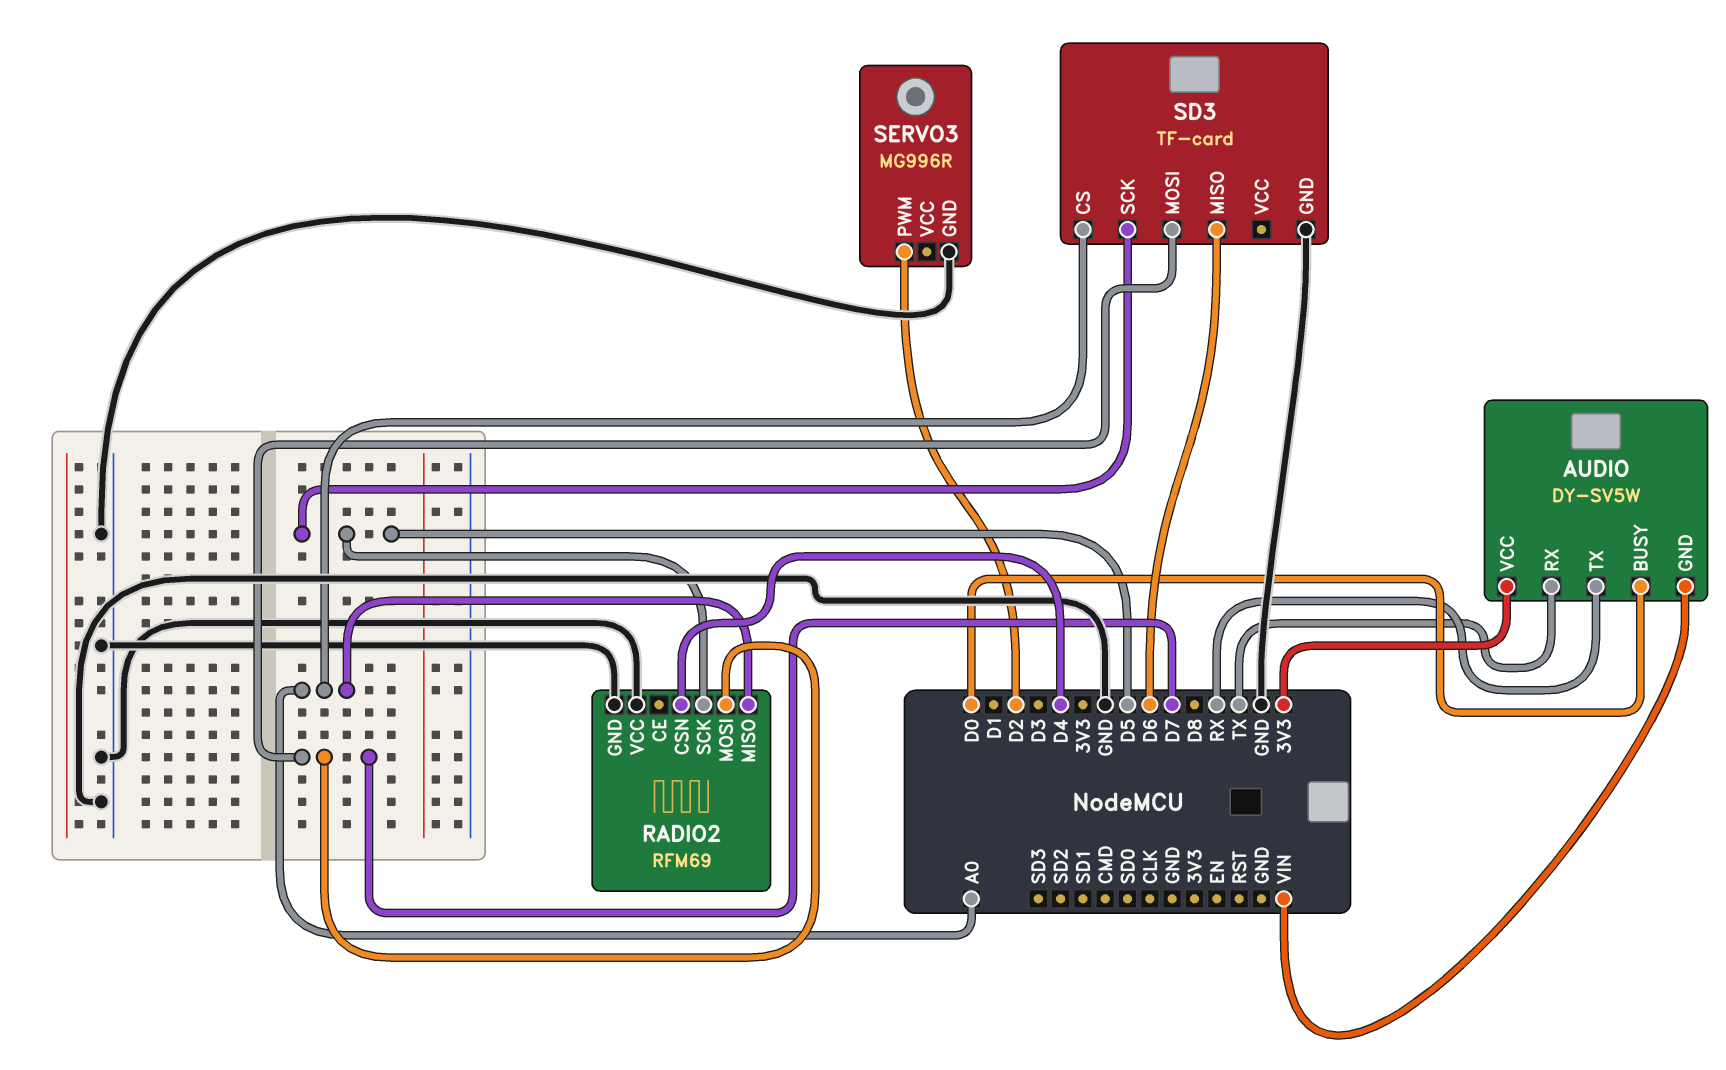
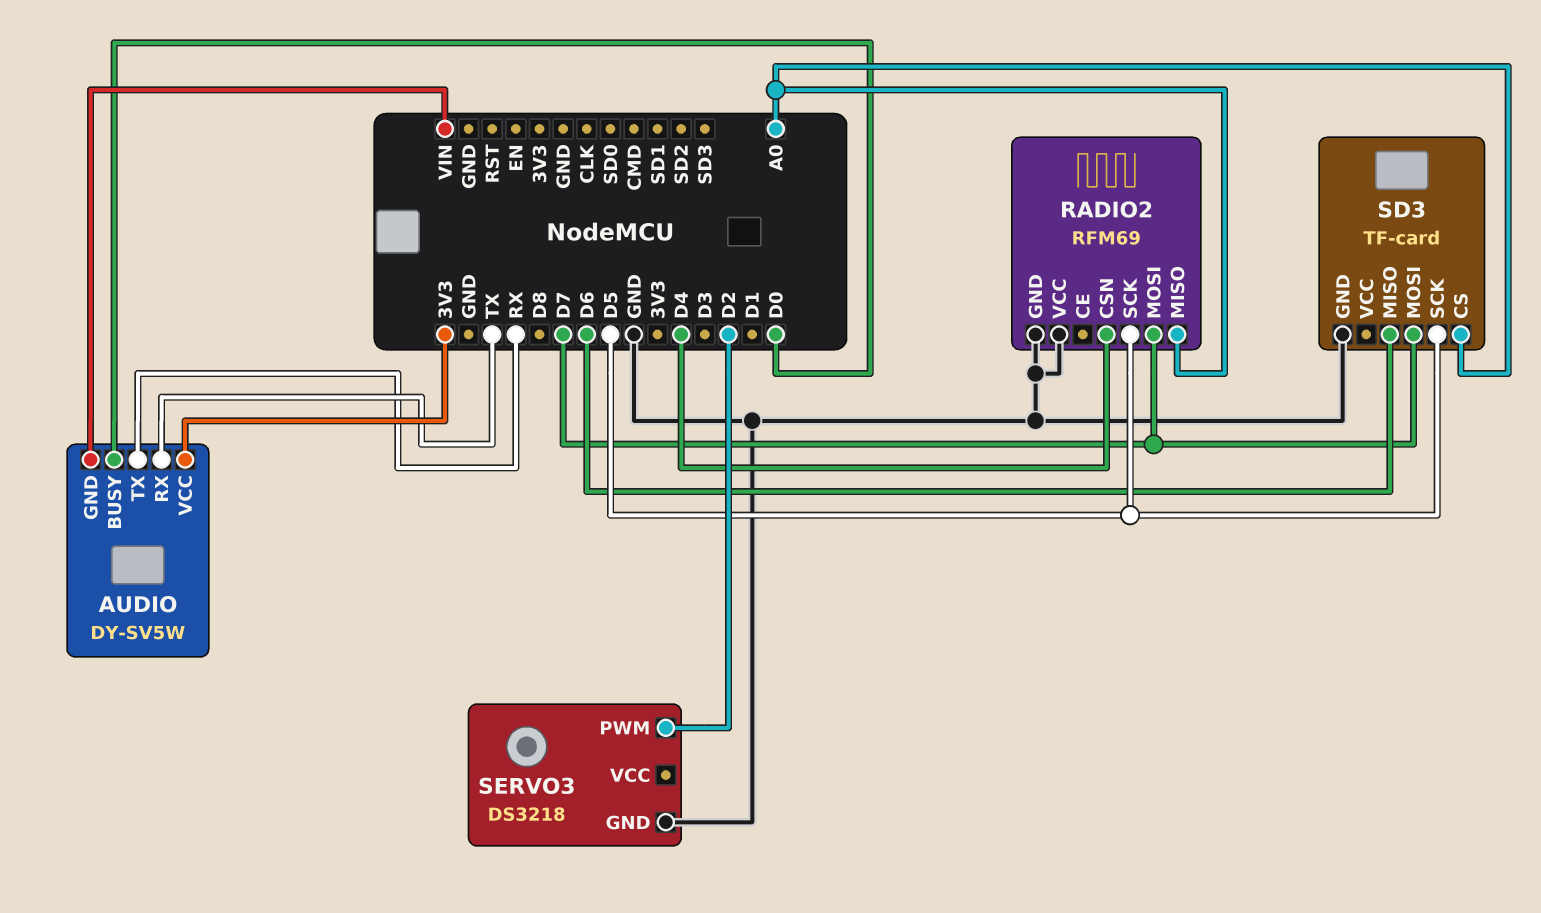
SERVO3: MG996R -> DS3218

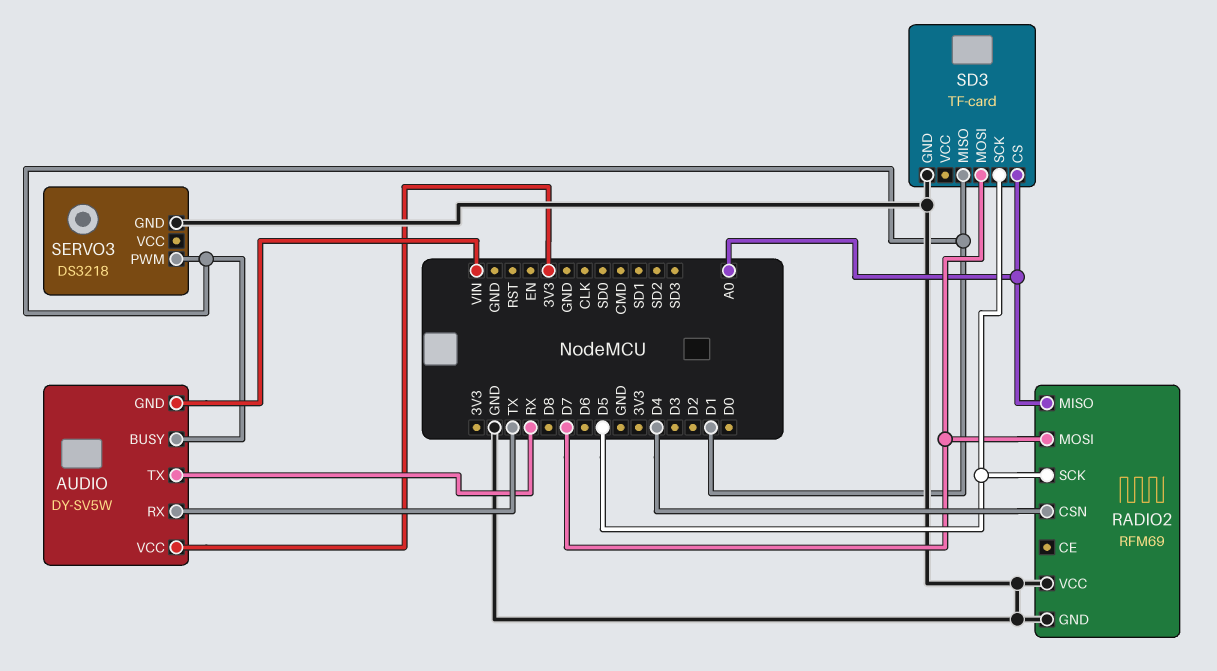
AUDIO pin BUSY: D0 -> D1
SD3 pin MISO: D6 -> D1
SERVO3 pin PWM: D2 -> D1

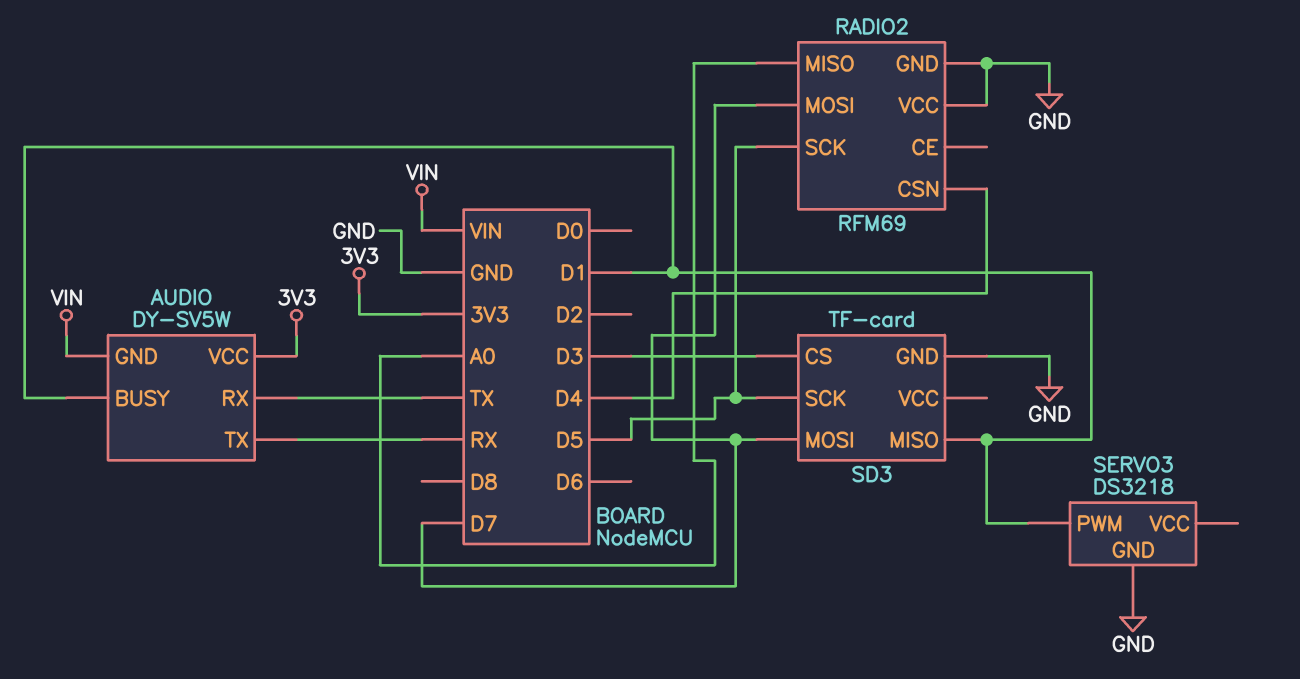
SD3 pin CS: A0 -> D3

